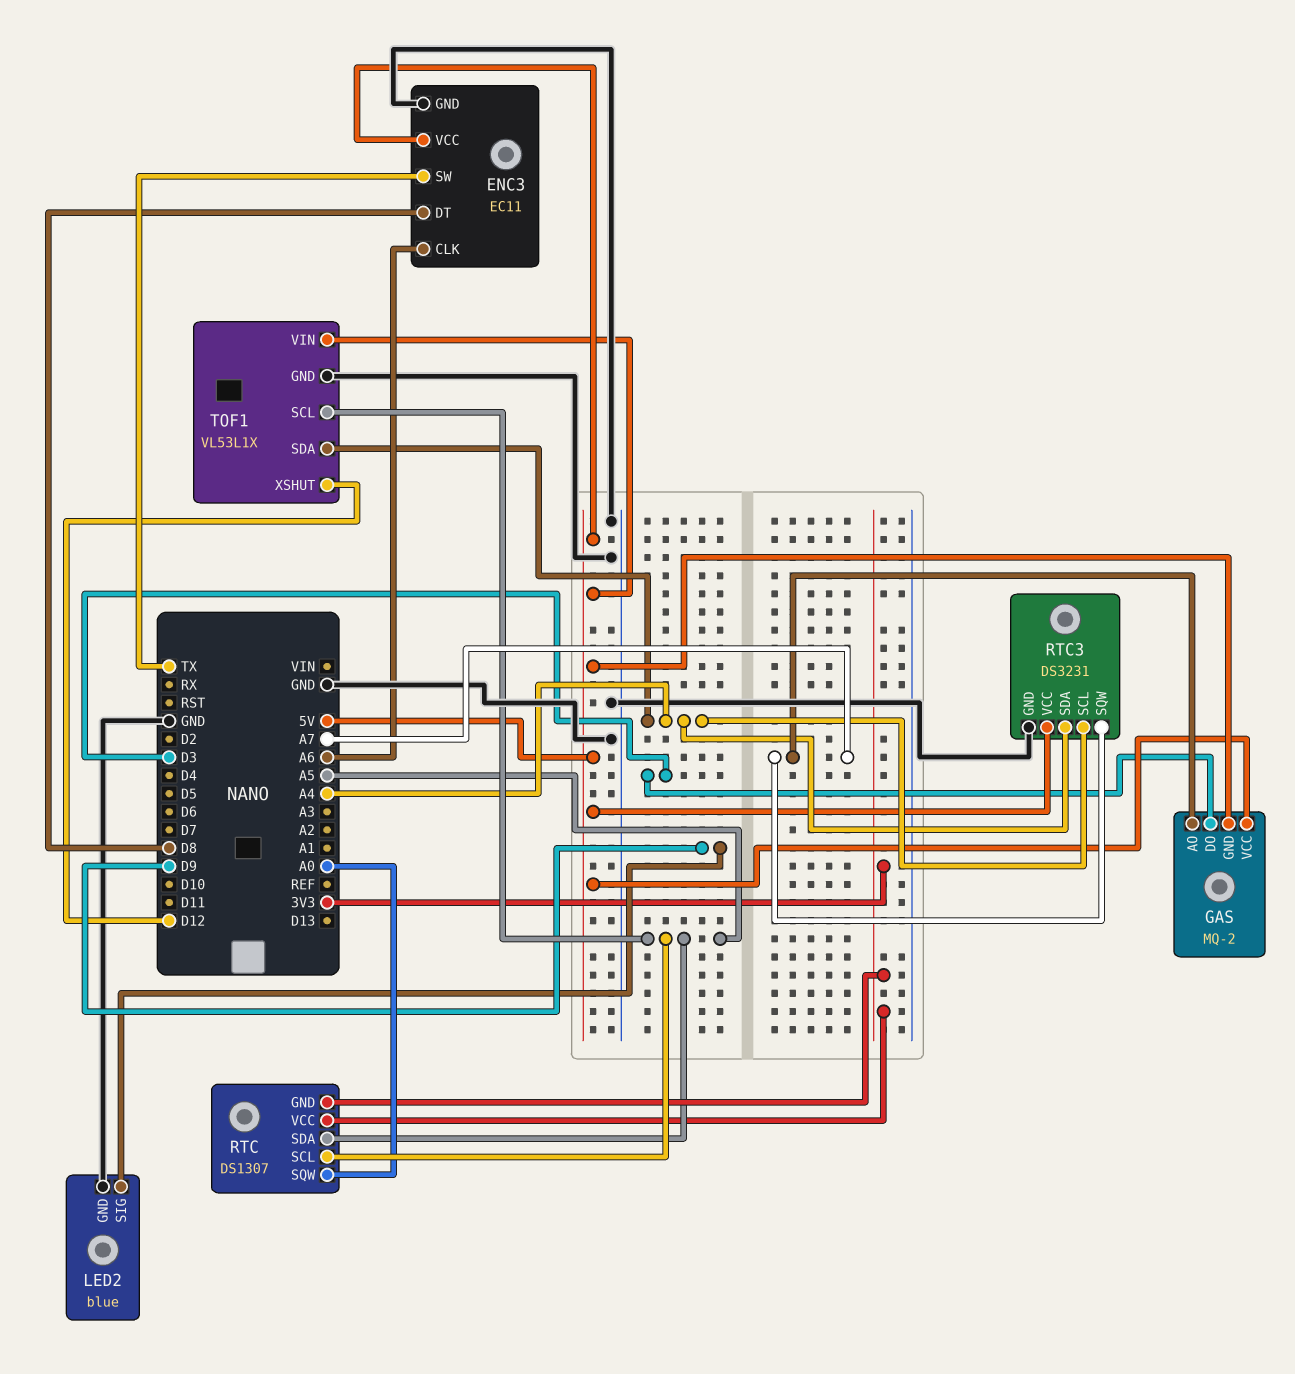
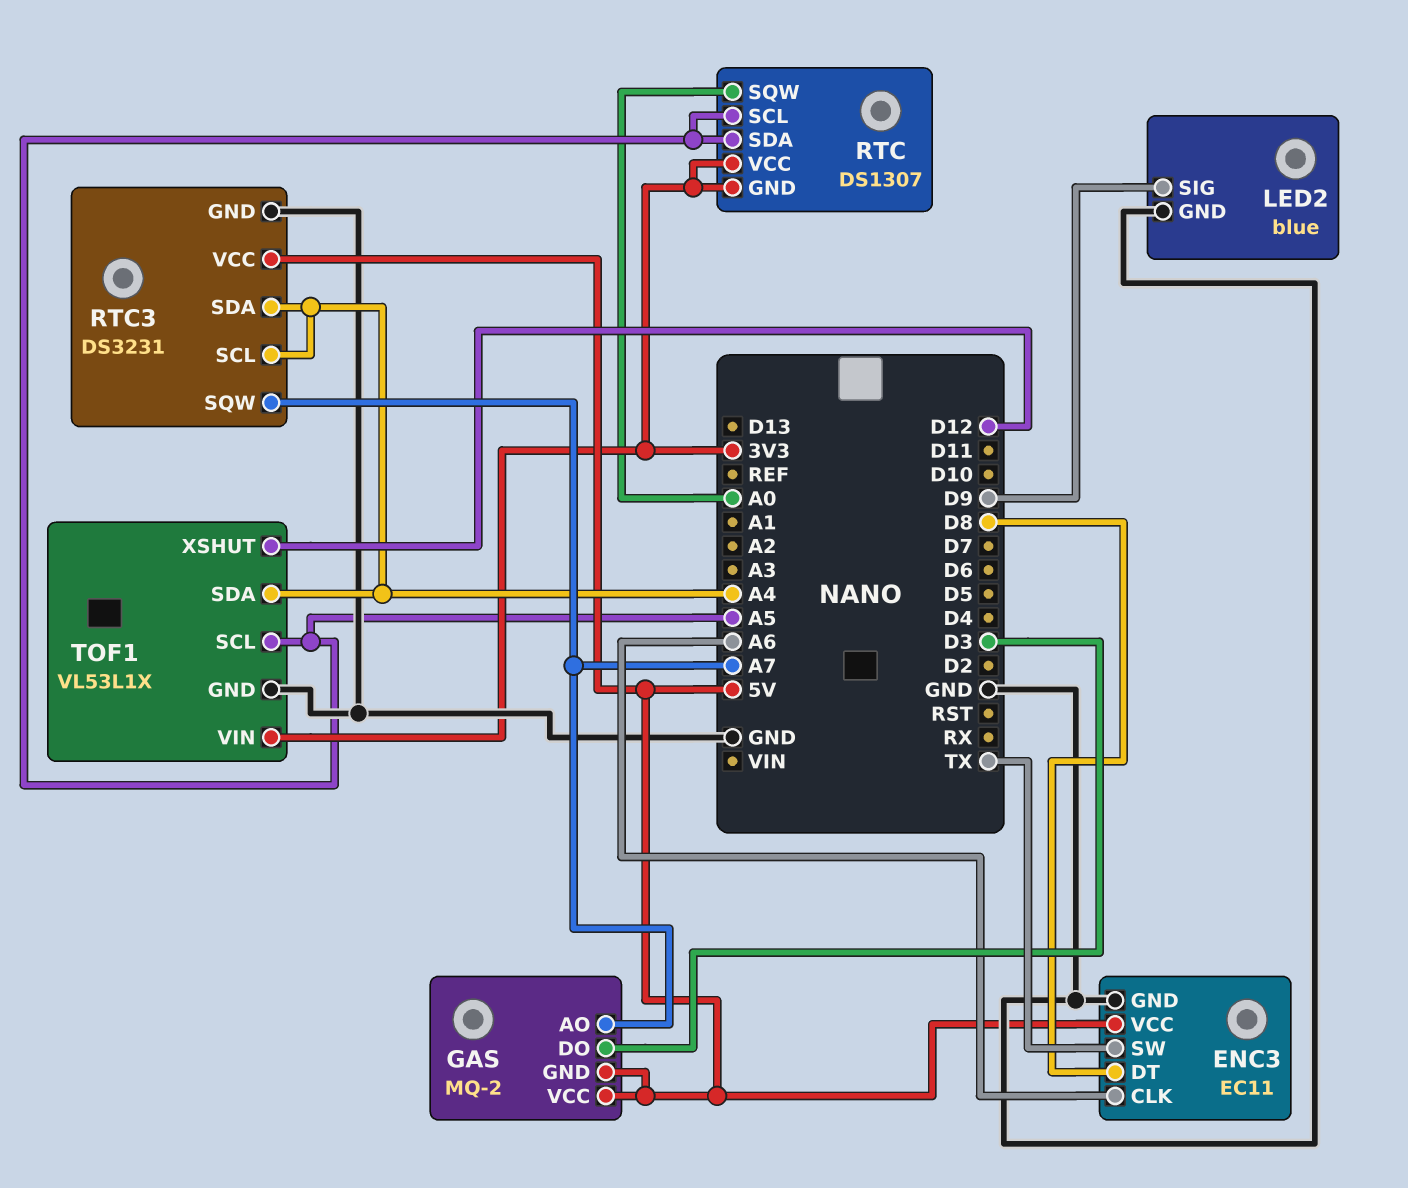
TOF1 pin VIN: 5V -> 3V3

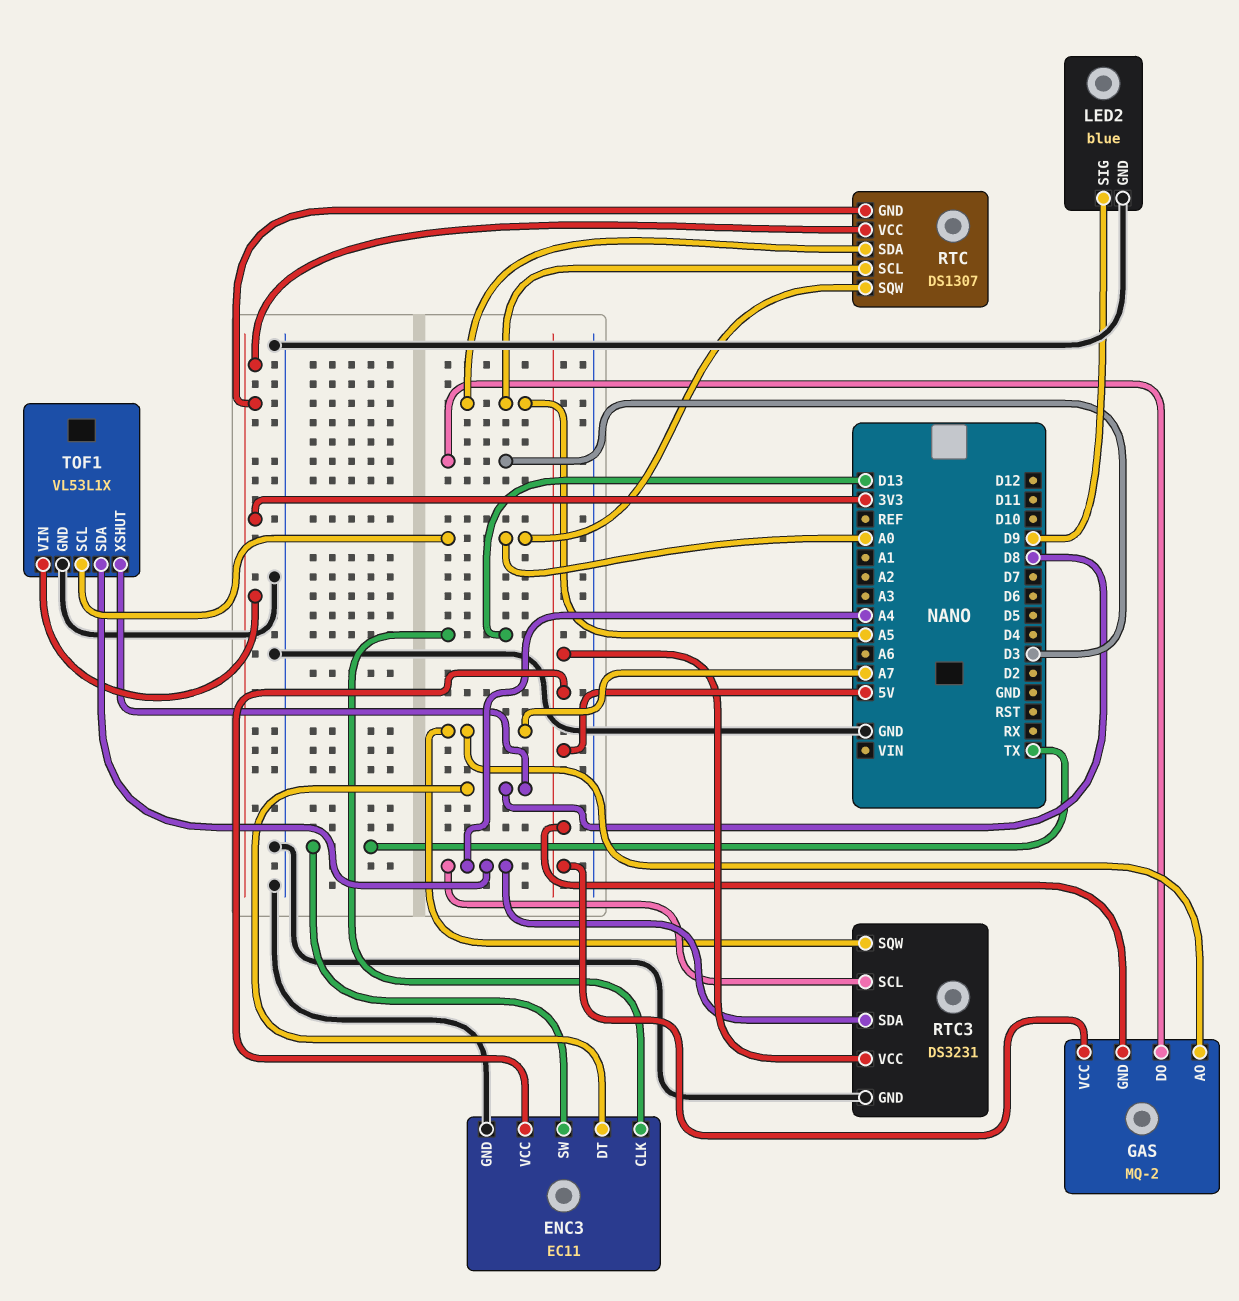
ENC3 pin CLK: A6 -> D13
TOF1 pin SCL: A5 -> A0
TOF1 pin XSHUT: D12 -> D8

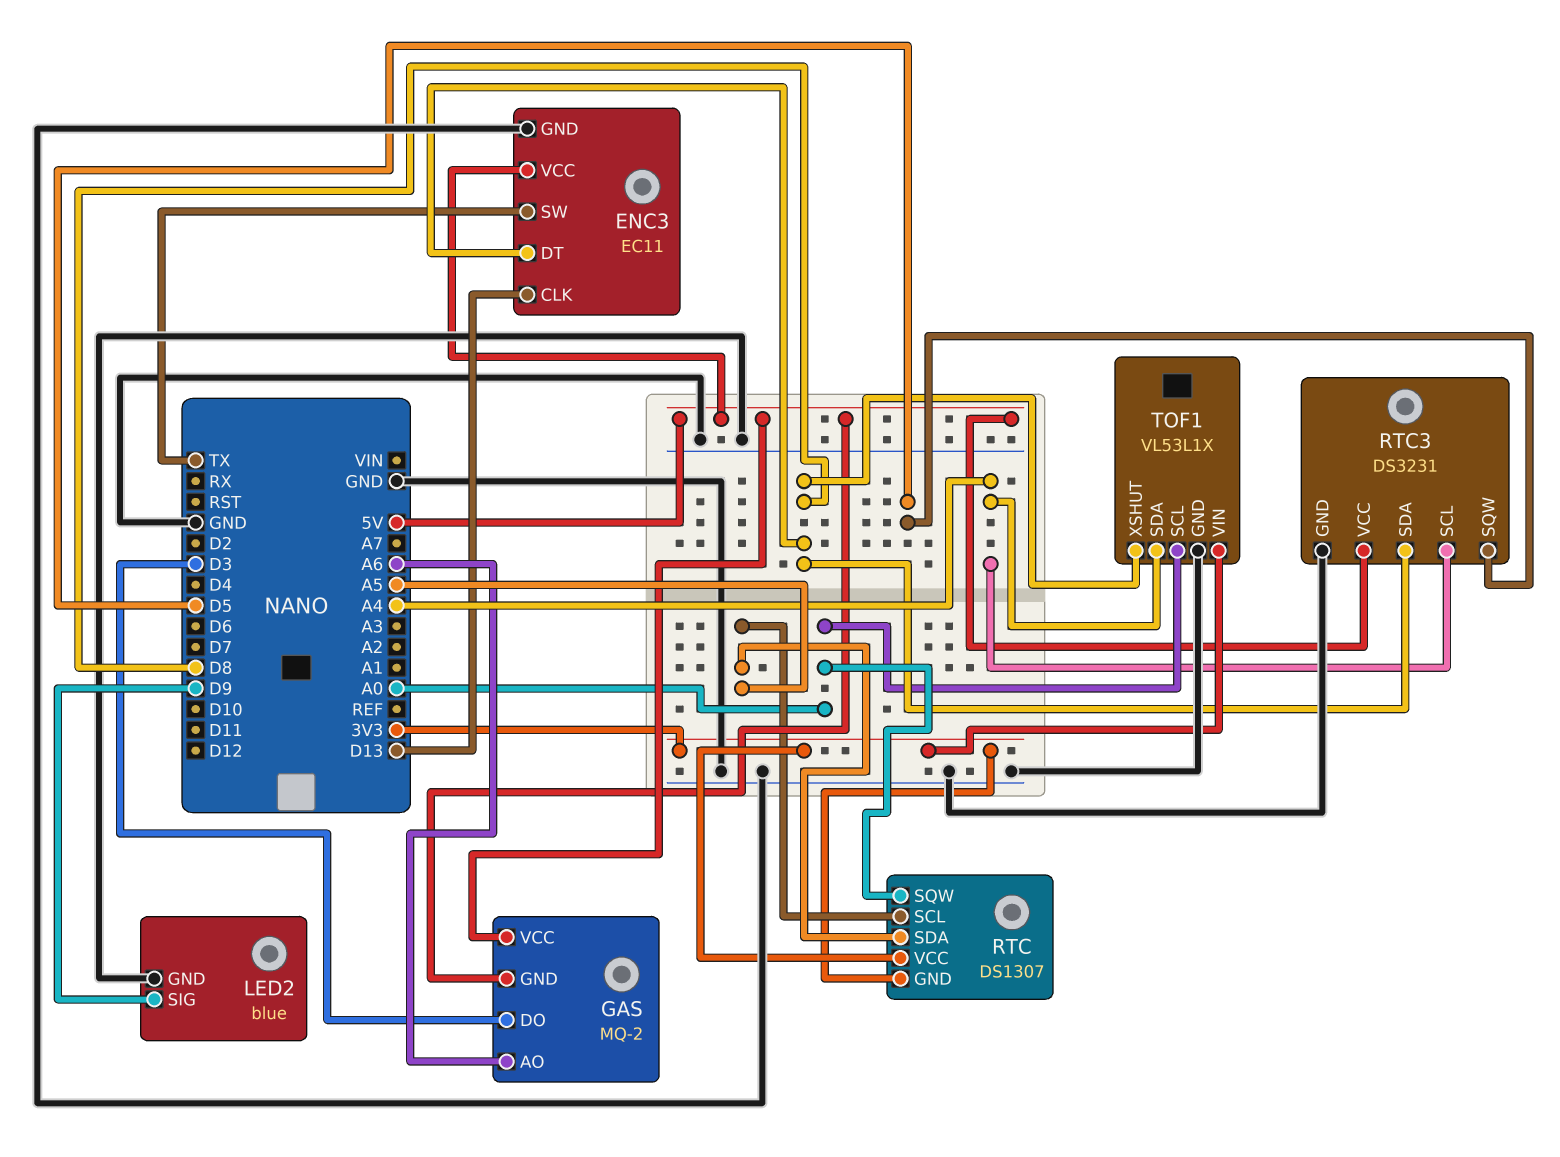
GAS pin AO: A7 -> A6
RTC3 pin SDA: A4 -> D8
RTC3 pin SQW: A7 -> D5

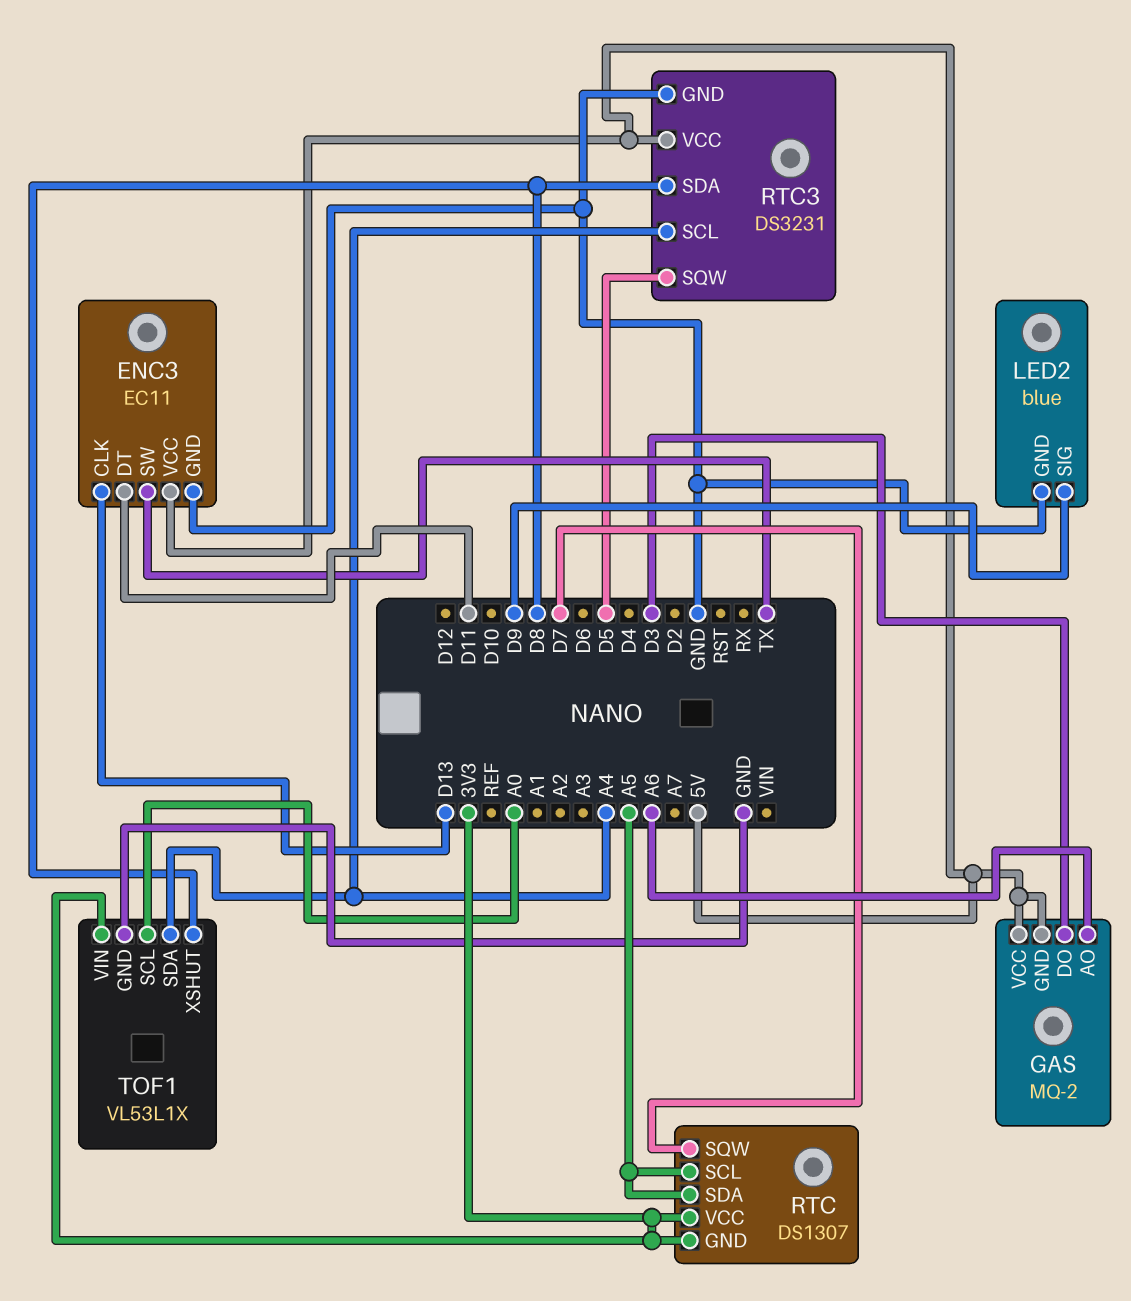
ENC3 pin DT: D8 -> D11
RTC pin SQW: A0 -> D7

